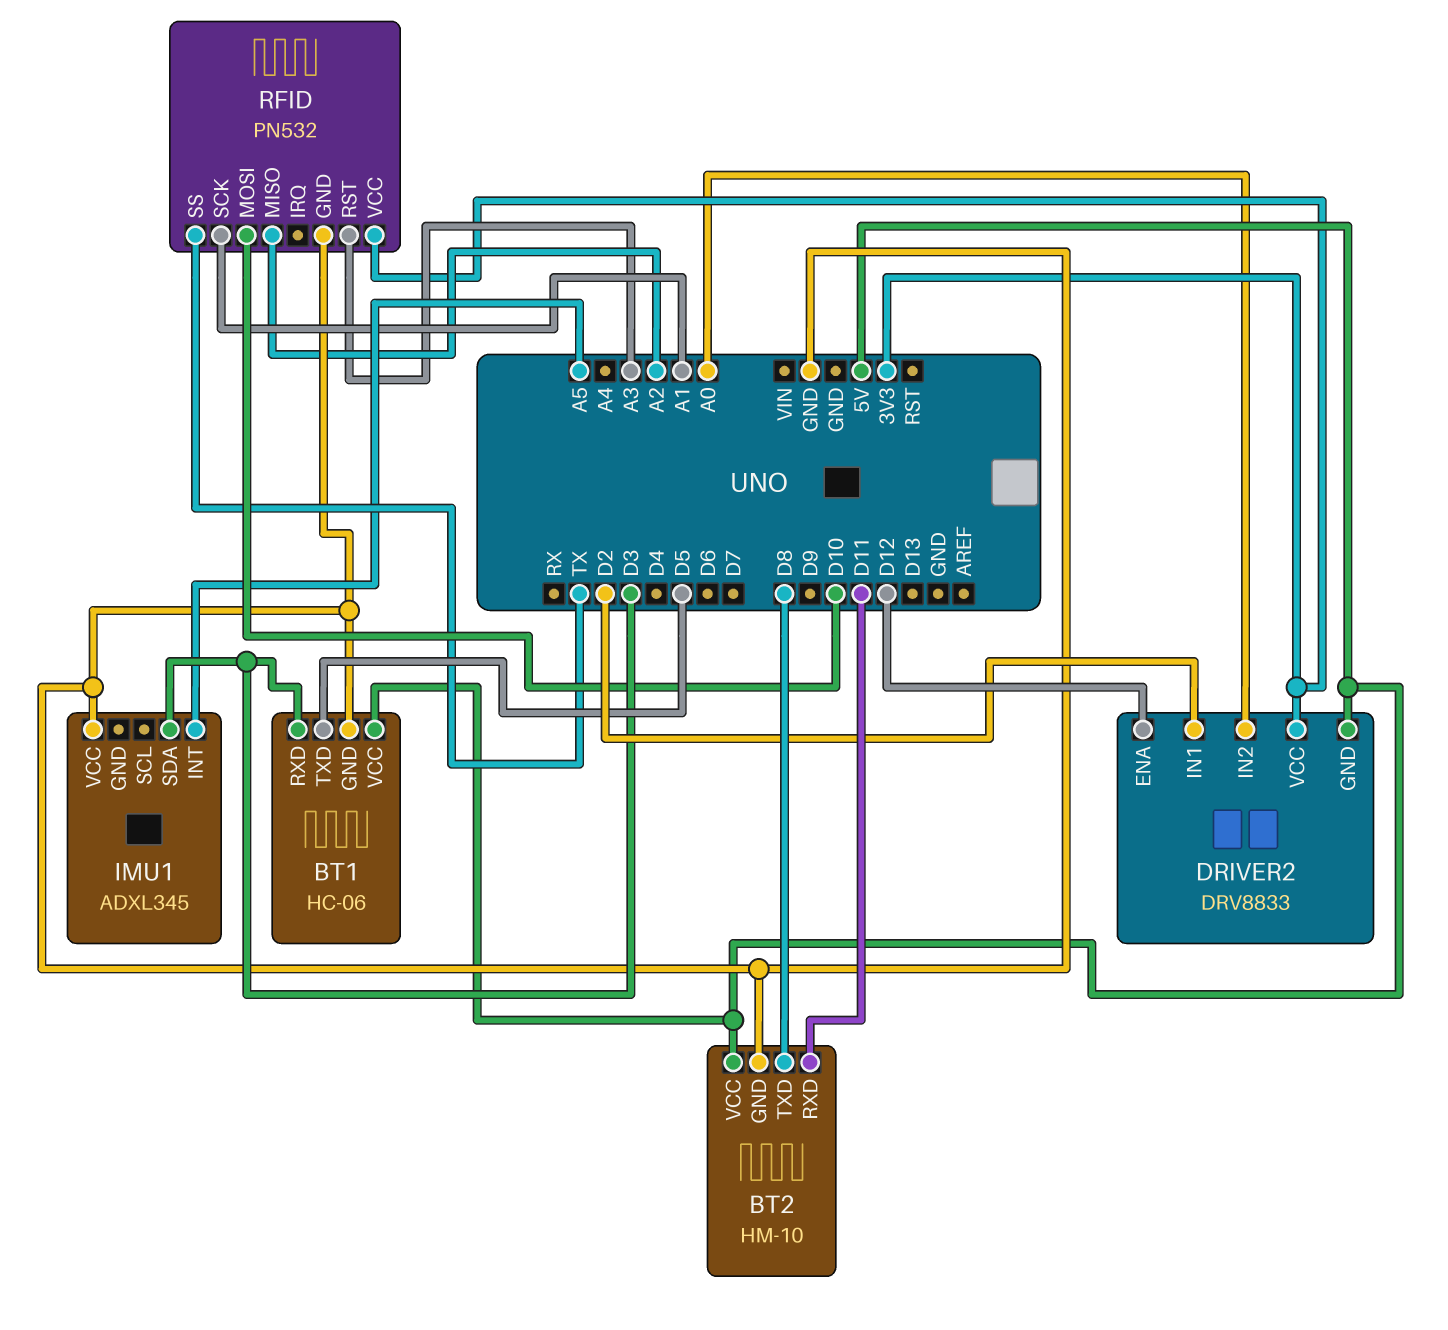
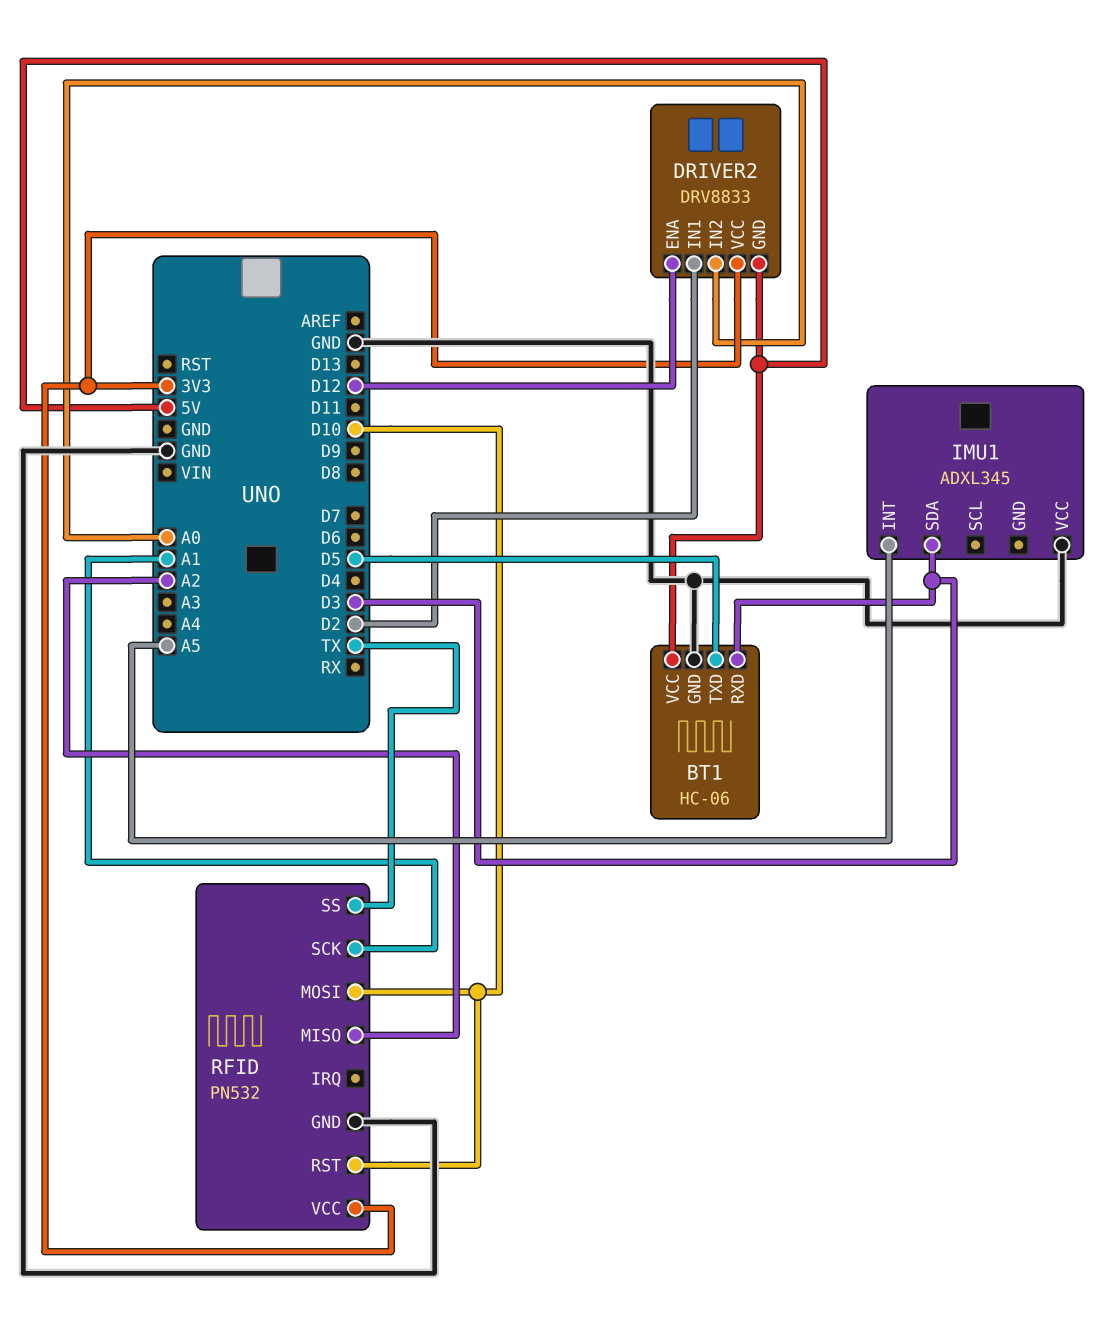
BT2: HM-10 -> none
BT2 pin GND: GND -> none
BT2 pin RXD: D11 -> none
BT2 pin TXD: D8 -> none
BT2 pin VCC: 5V -> none
RFID pin RST: A3 -> D10

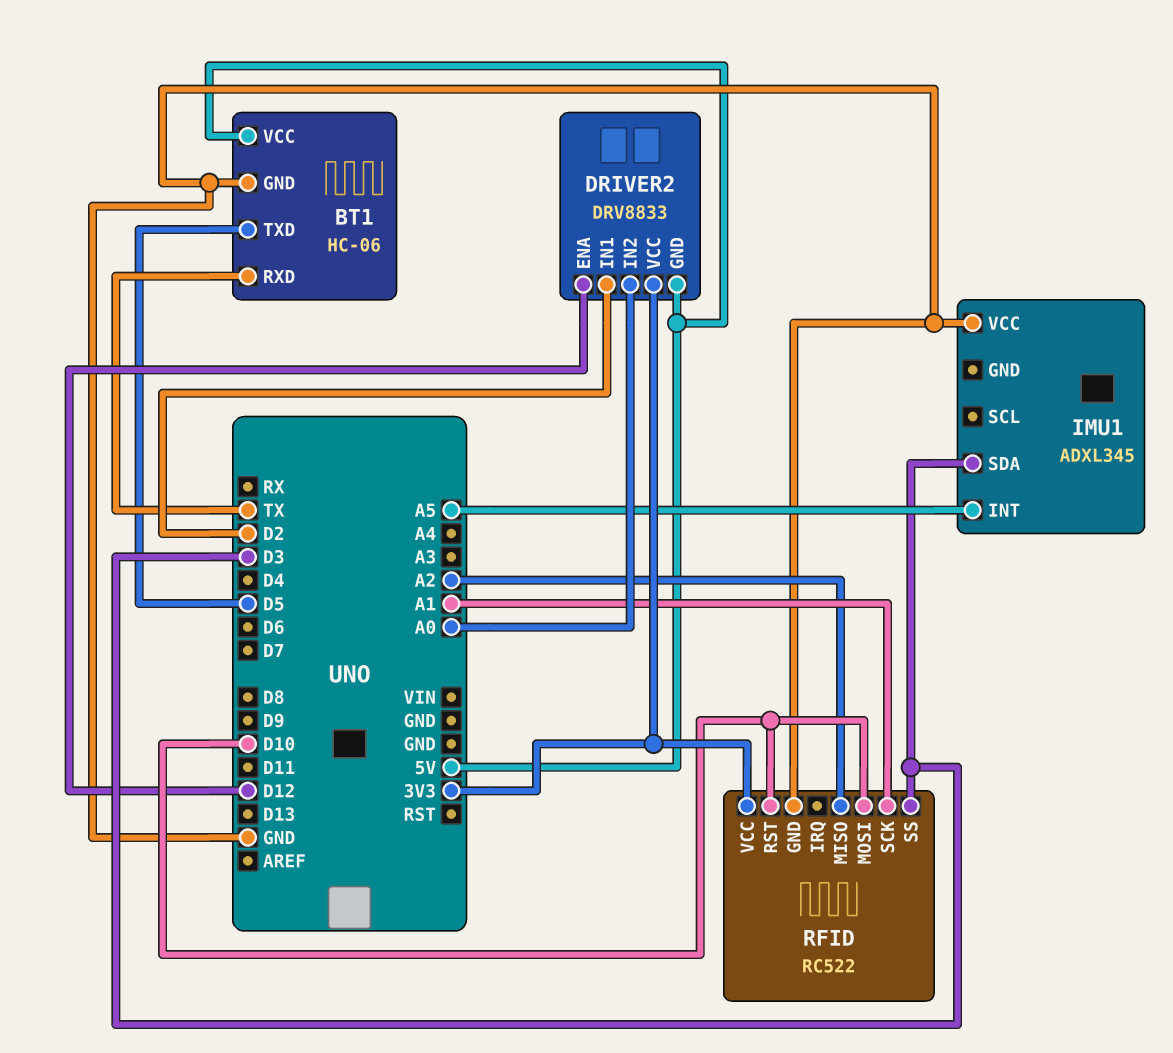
BT1 pin RXD: D3 -> TX
RFID: PN532 -> RC522
RFID pin SS: TX -> D3

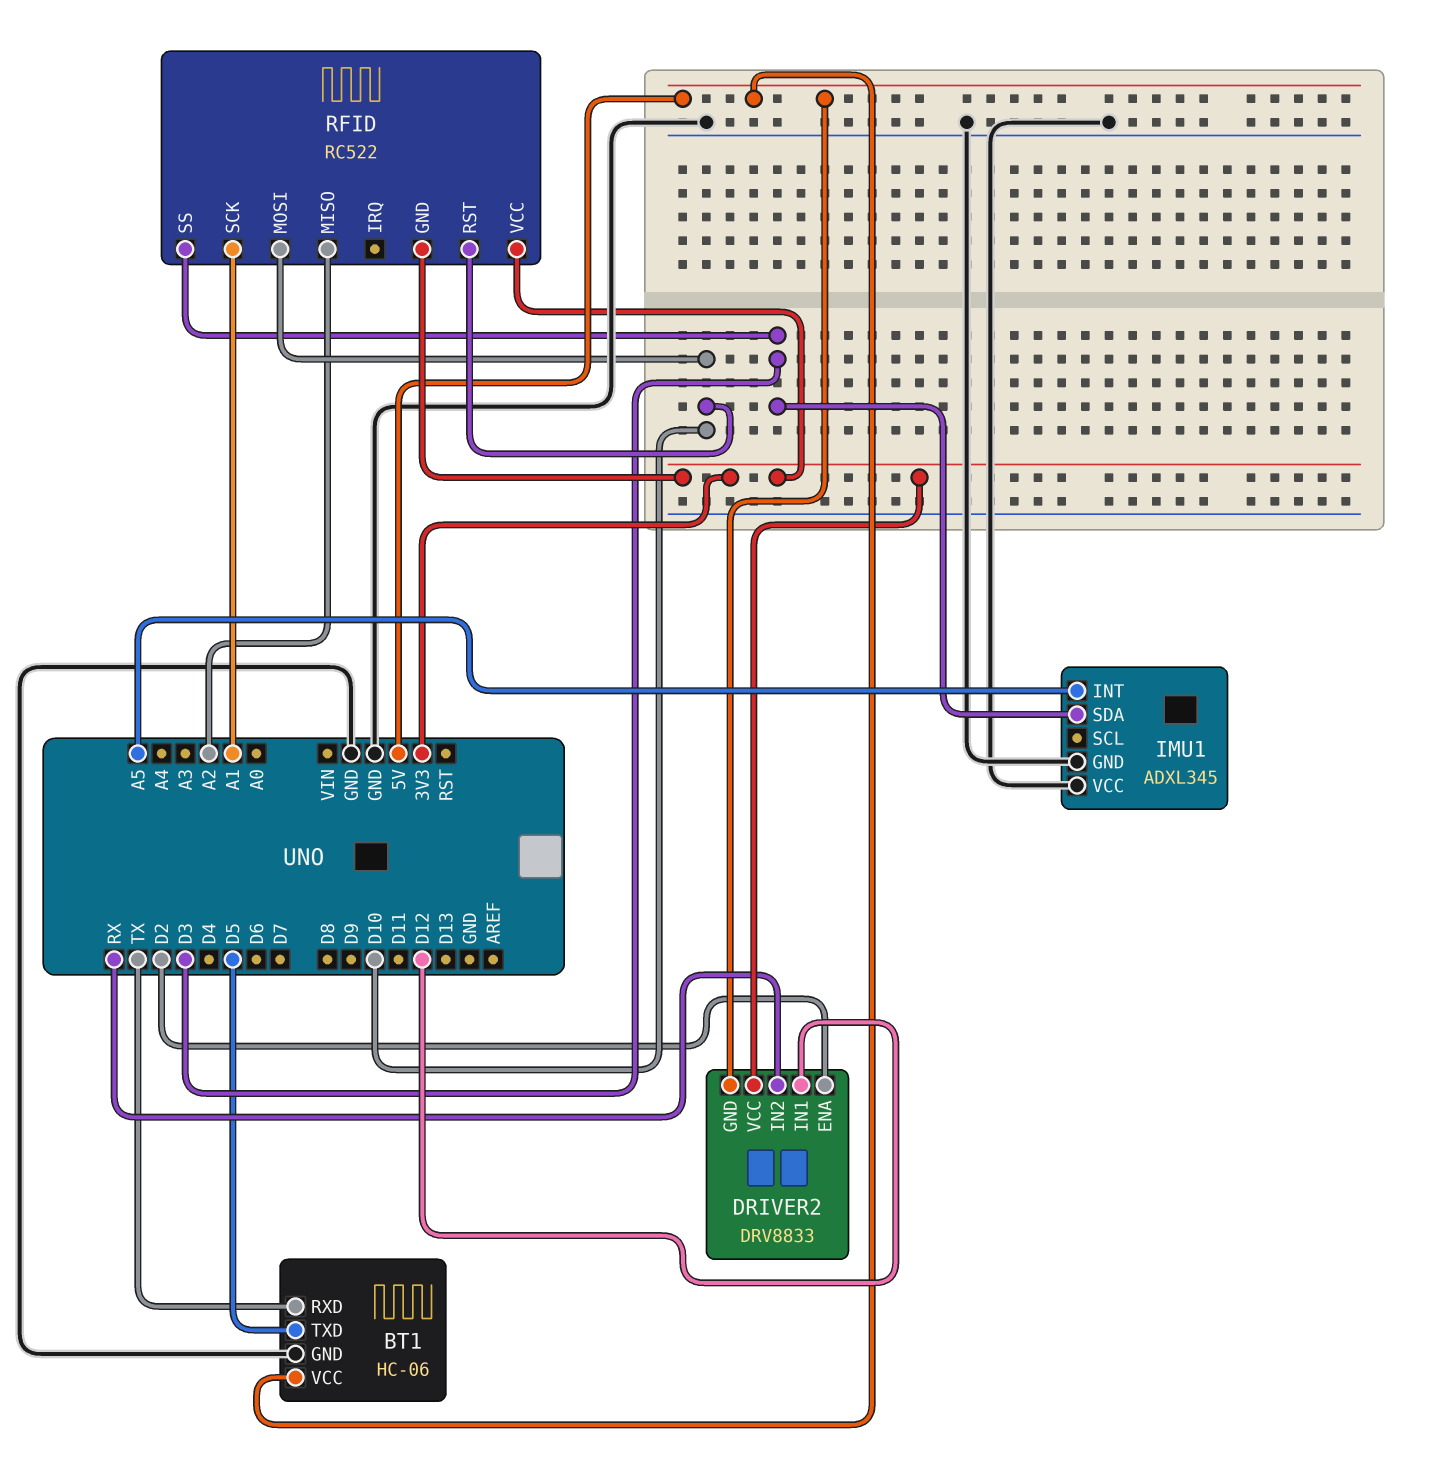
DRIVER2 pin ENA: D12 -> D2
DRIVER2 pin IN1: D2 -> D12
DRIVER2 pin IN2: A0 -> RX
IMU1 pin GND: none -> GND
RFID pin GND: GND -> 3V3

